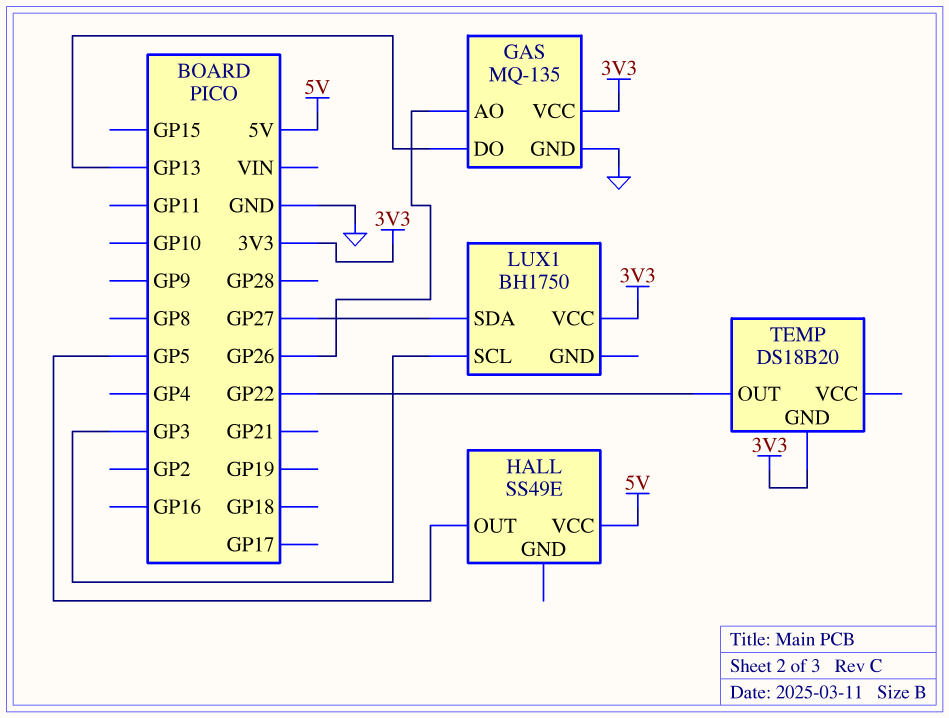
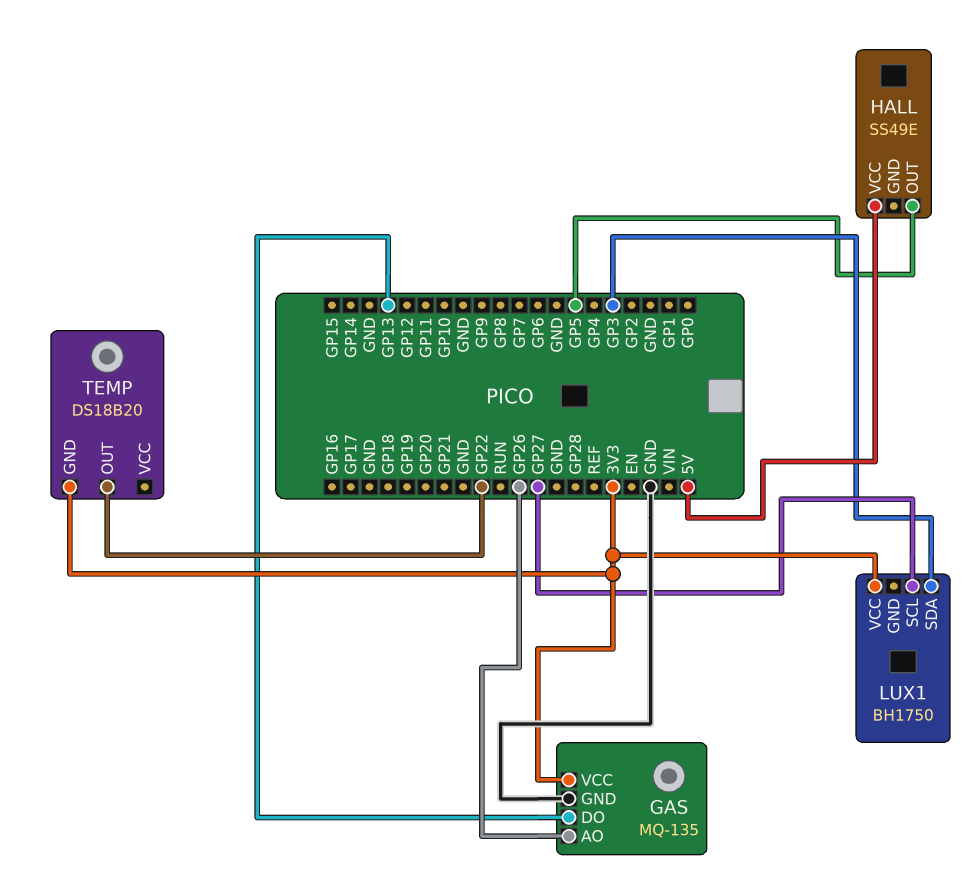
LUX1 pin SCL: GP3 -> GP27
LUX1 pin SDA: GP27 -> GP3

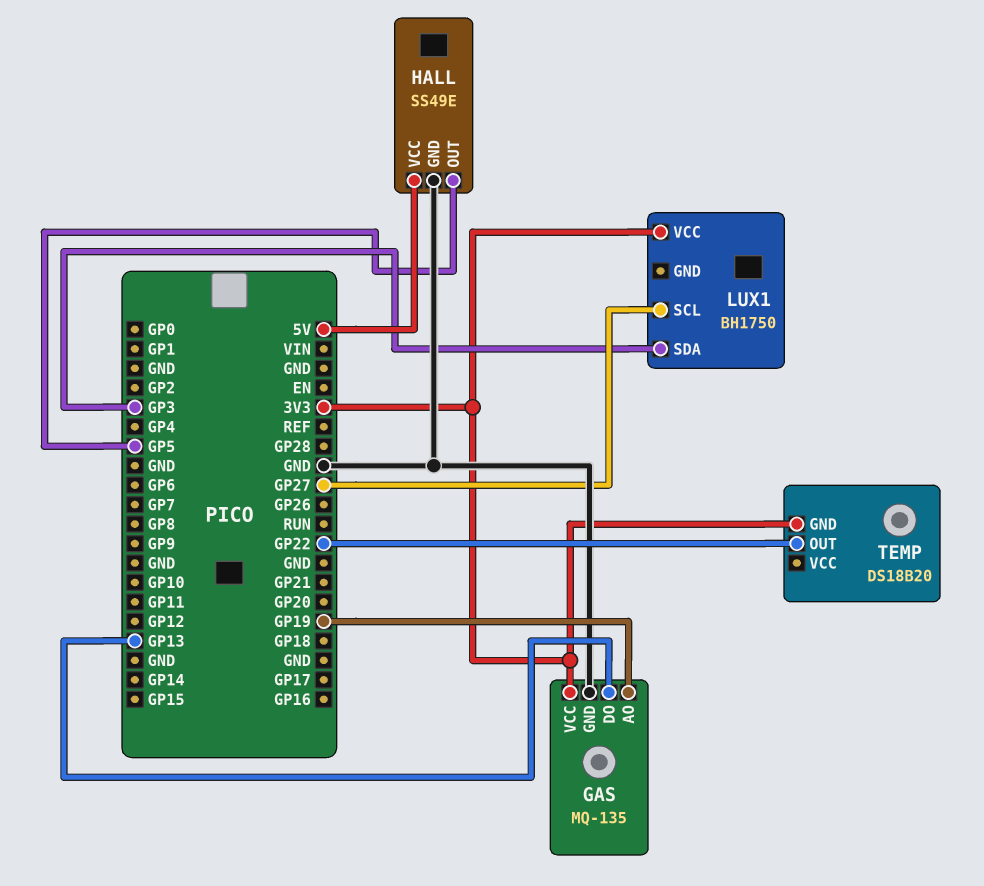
GAS pin AO: GP26 -> GP19
HALL pin GND: none -> GND

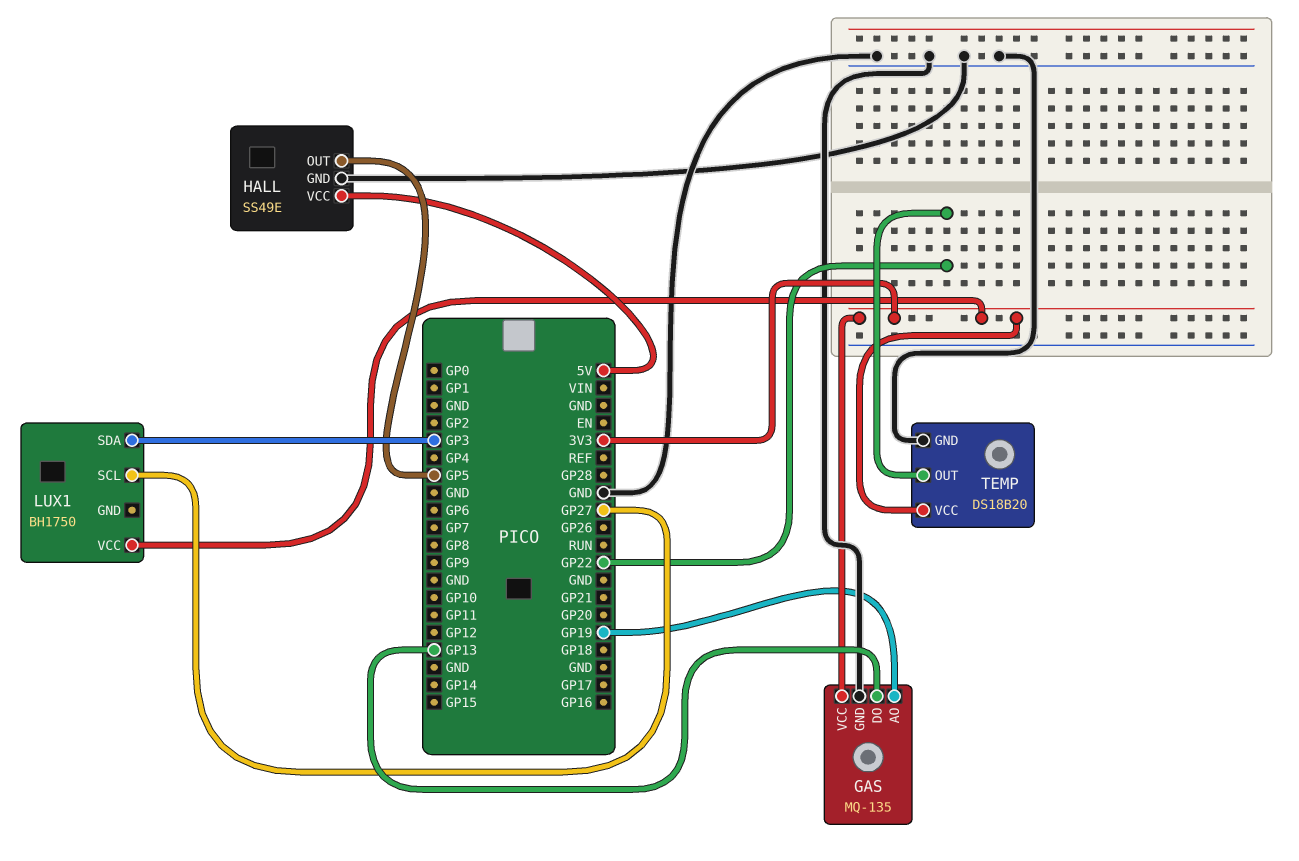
TEMP pin GND: 3V3 -> GND
TEMP pin VCC: none -> 3V3

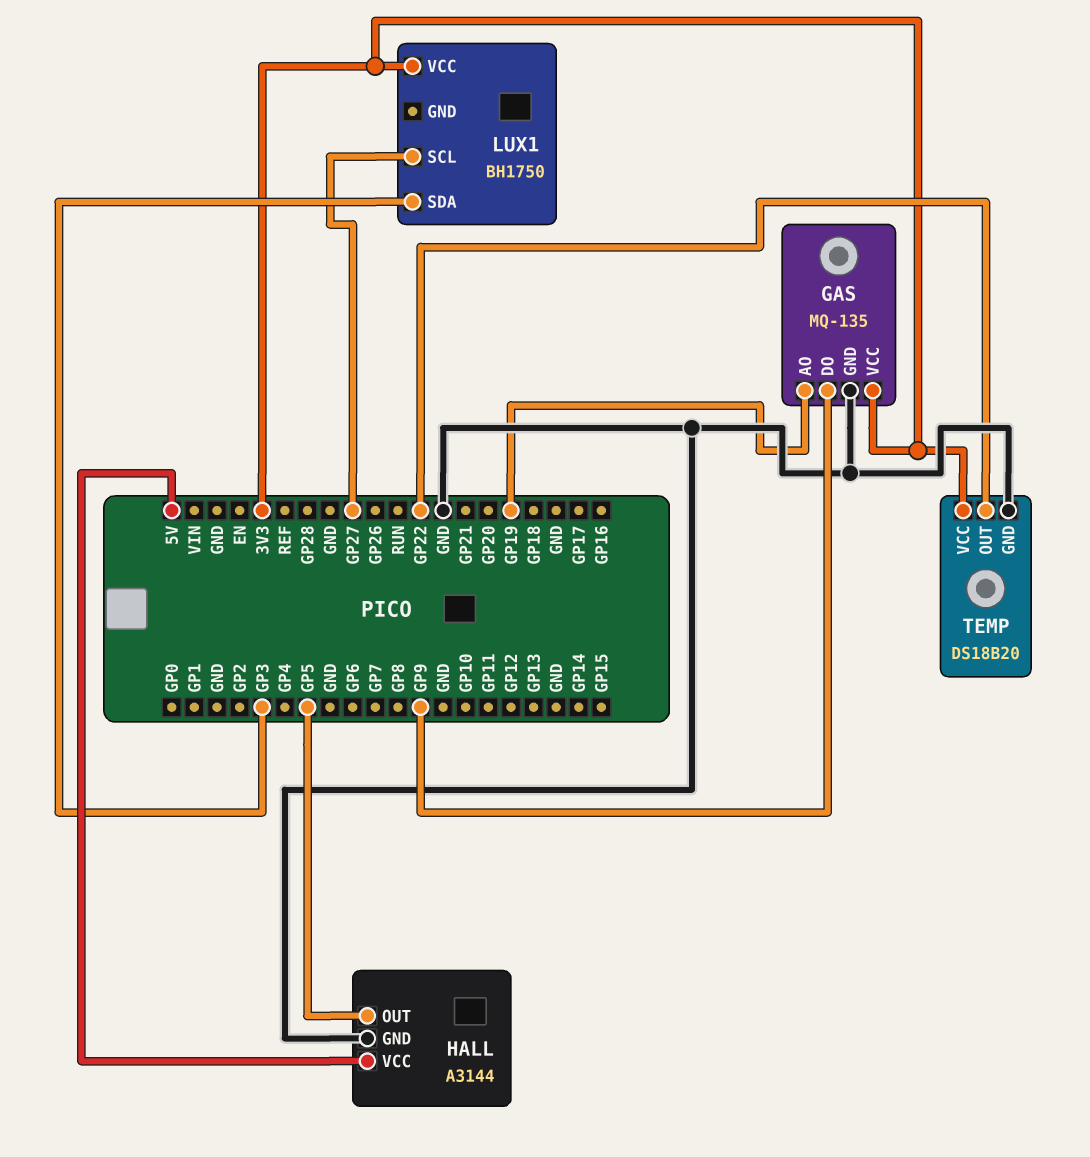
GAS pin DO: GP13 -> GP9
HALL: SS49E -> A3144

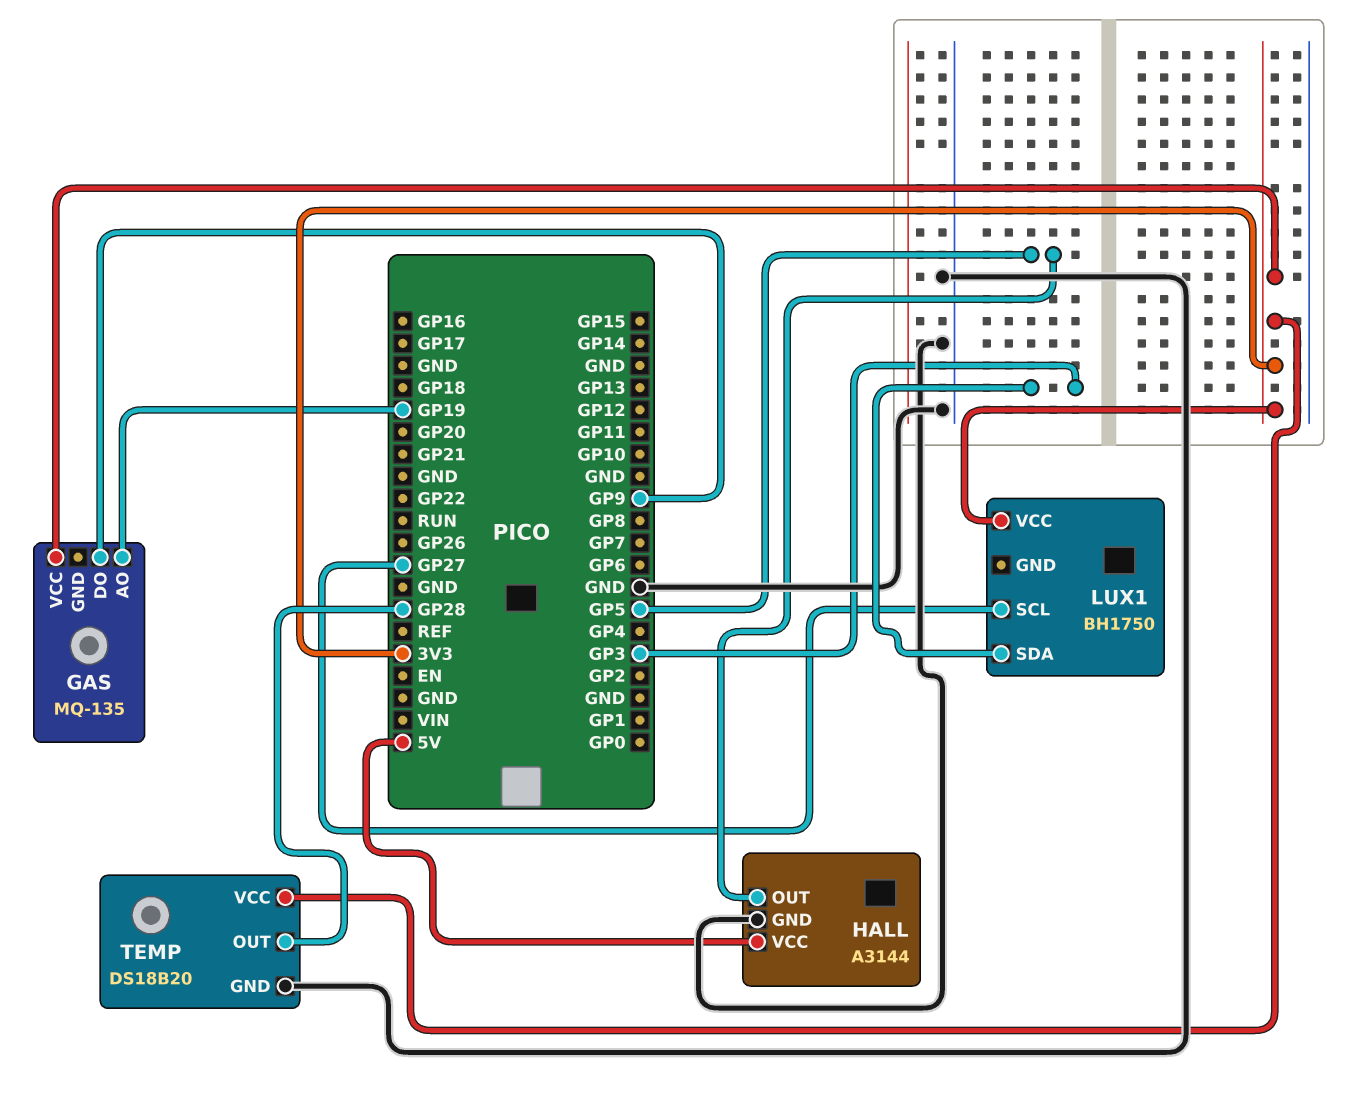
GAS pin GND: GND -> none
TEMP pin OUT: GP22 -> GP28

